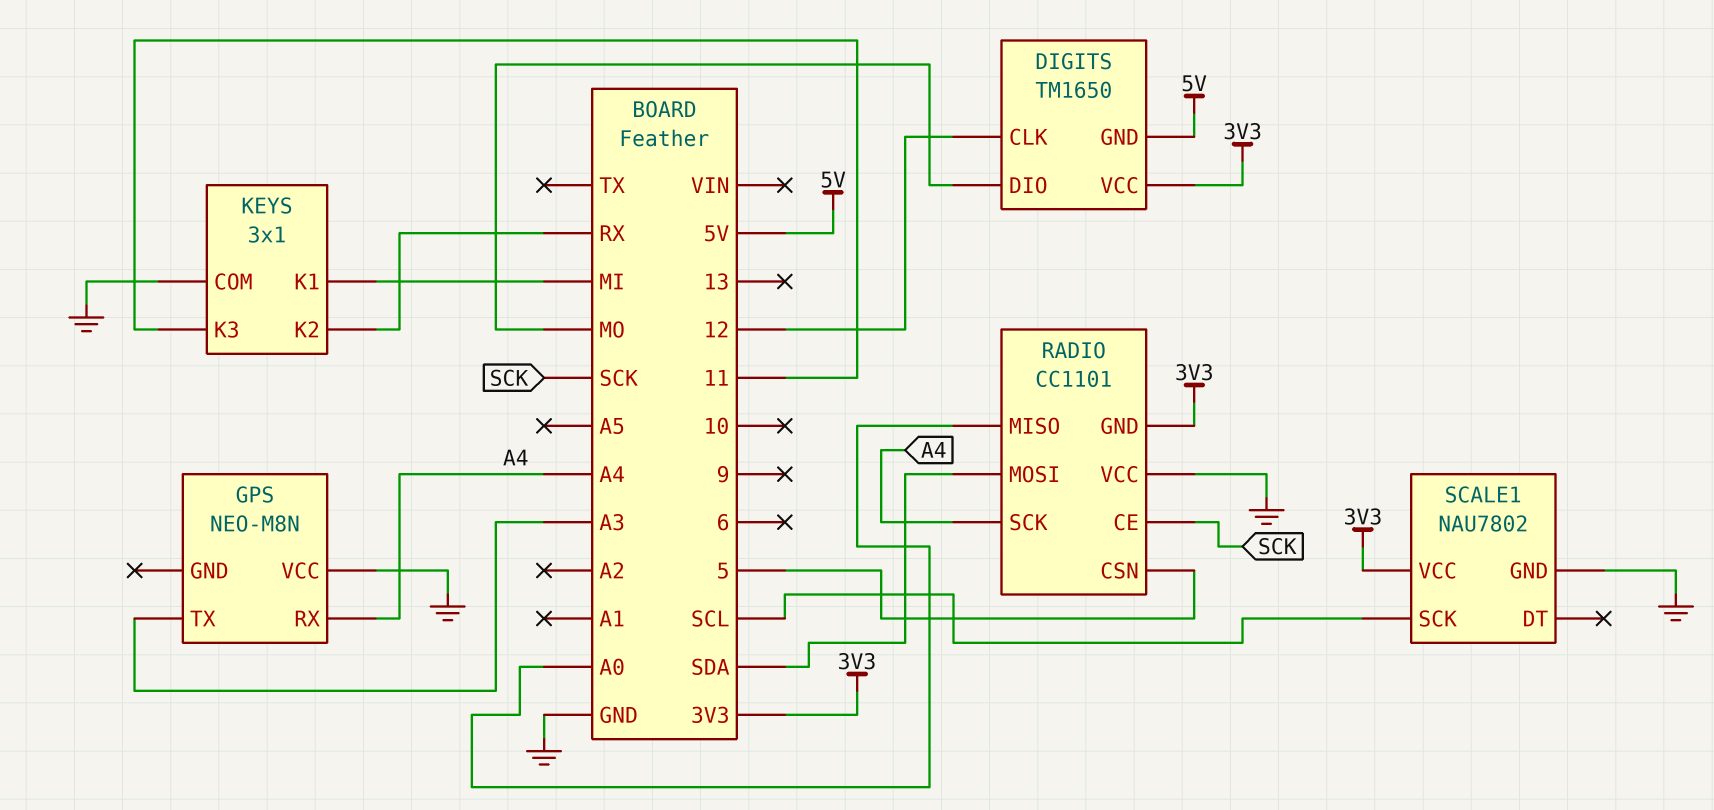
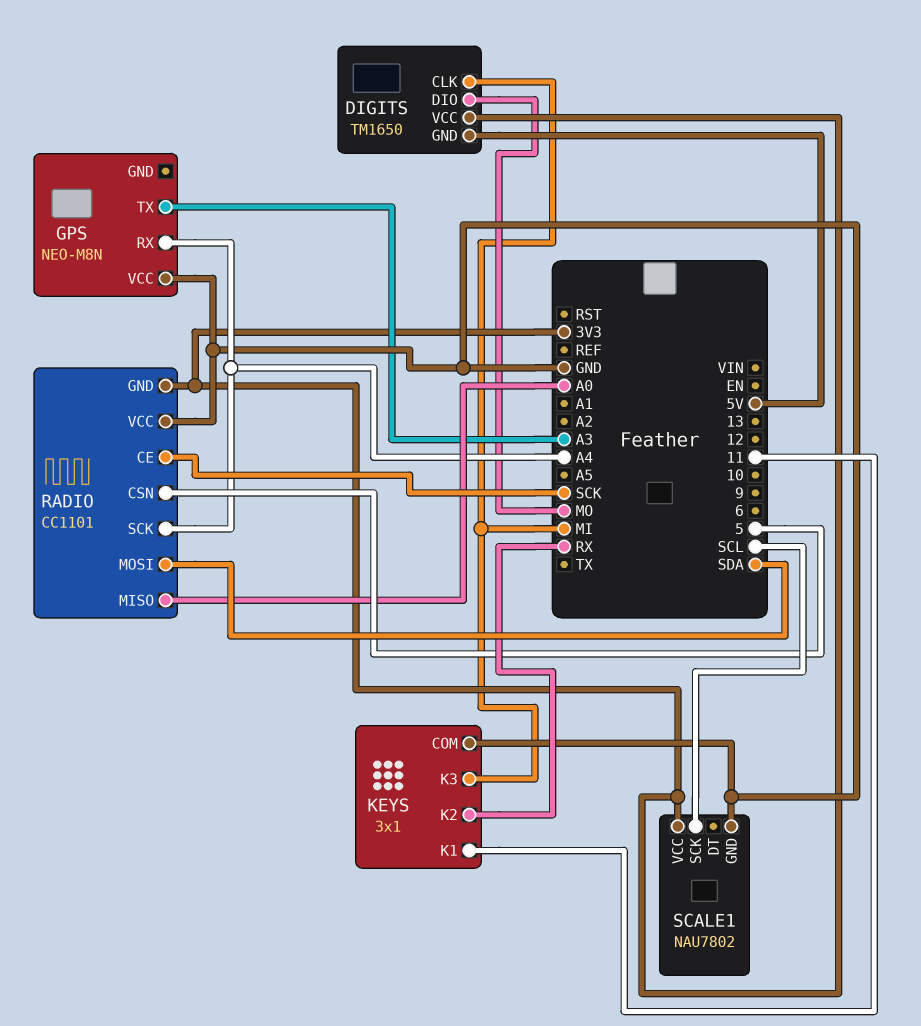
DIGITS pin CLK: 12 -> MI
KEYS pin K1: MI -> 11
KEYS pin K3: 11 -> MI

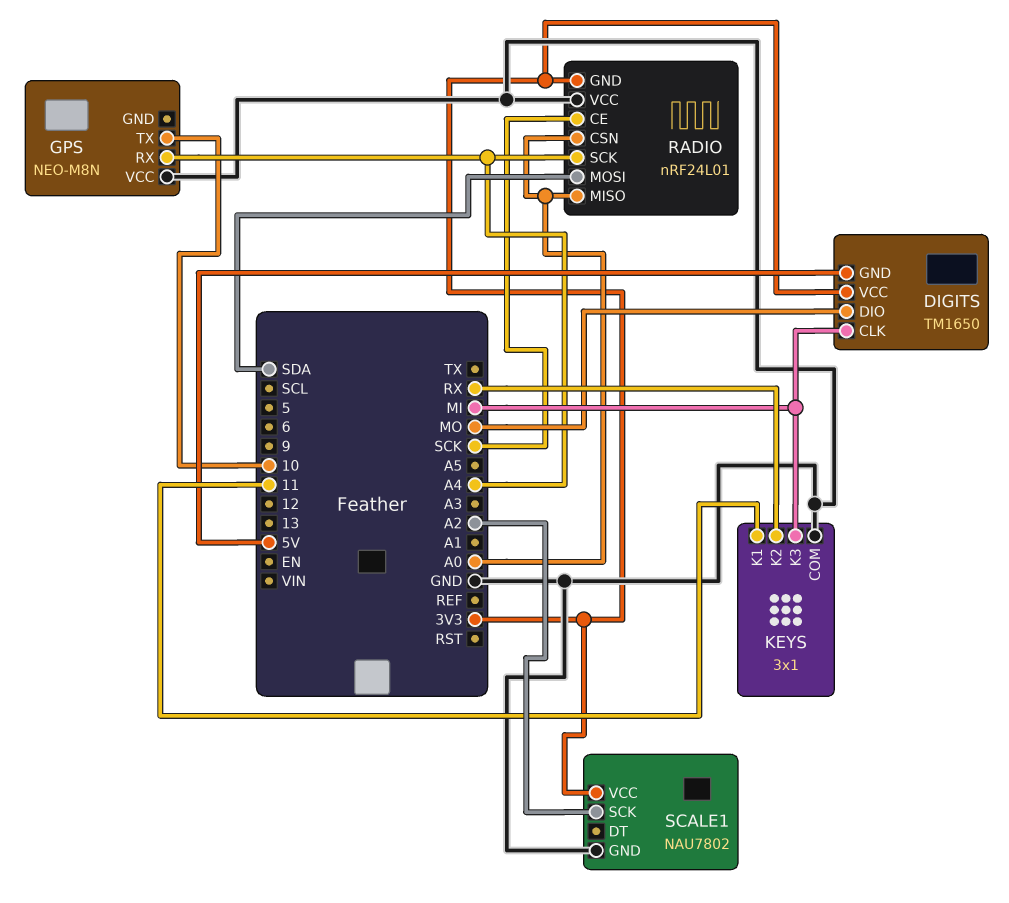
GPS pin TX: A3 -> 10
RADIO: CC1101 -> nRF24L01
RADIO pin CSN: 5 -> A0
SCALE1 pin SCK: SCL -> A2

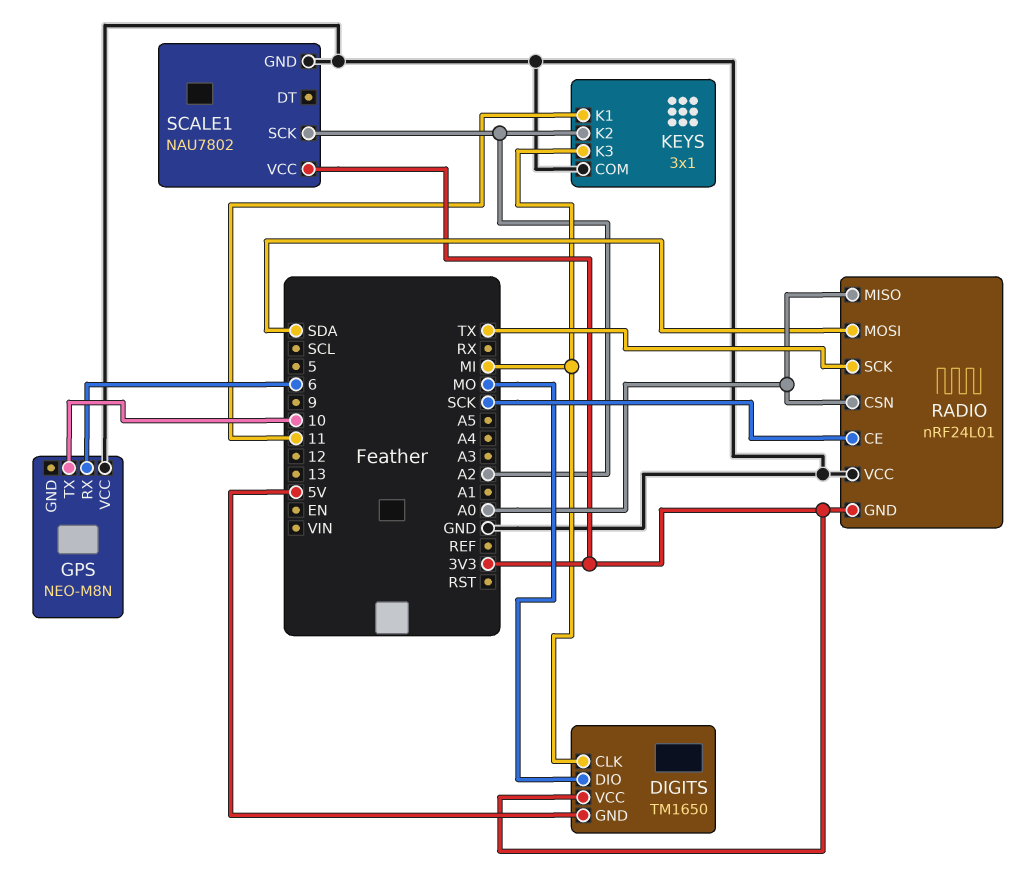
GPS pin RX: A4 -> 6
KEYS pin K2: RX -> A2
RADIO pin SCK: A4 -> TX

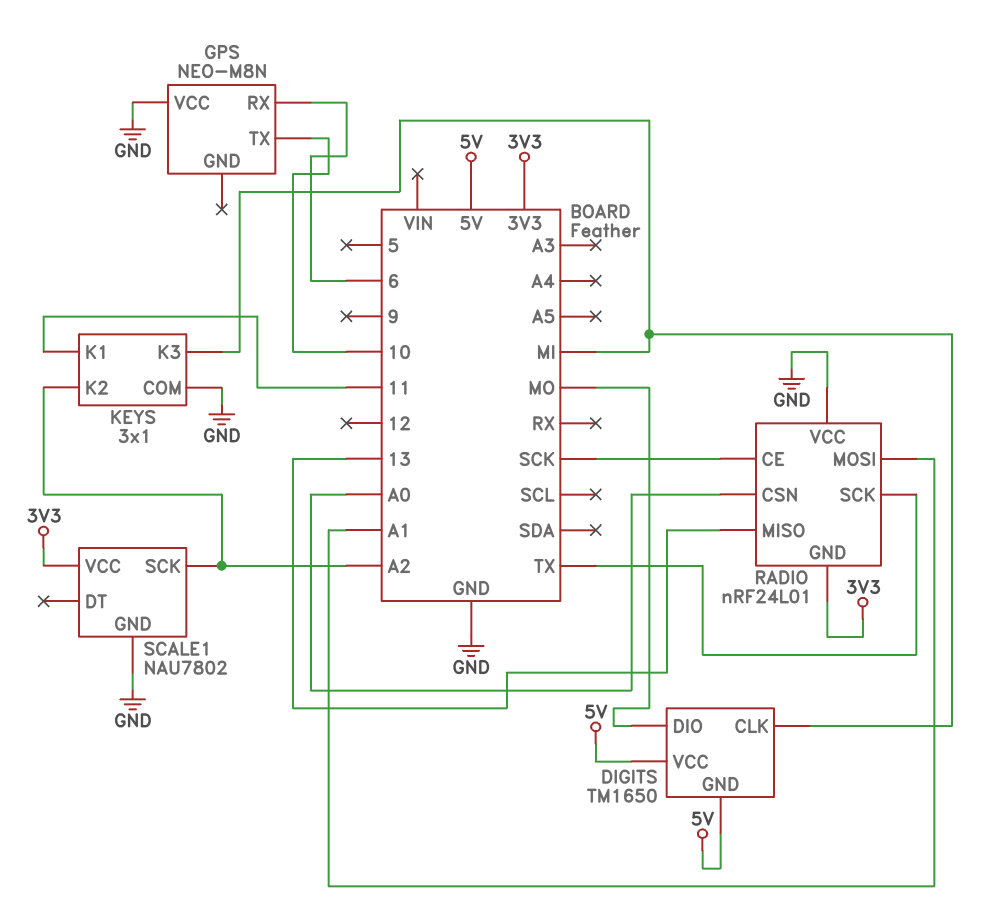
DIGITS pin VCC: 3V3 -> 5V
RADIO pin MISO: A0 -> 13
RADIO pin MOSI: SDA -> A1

